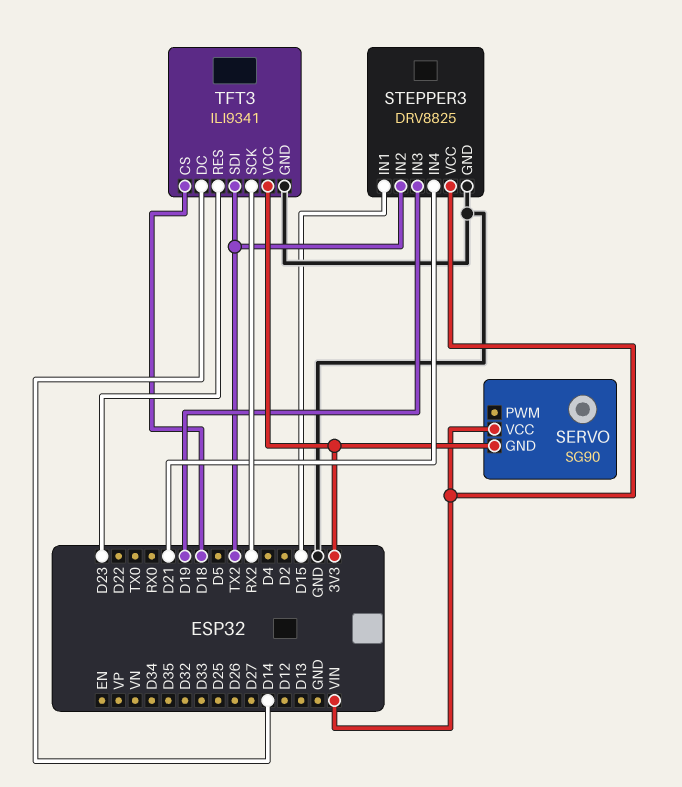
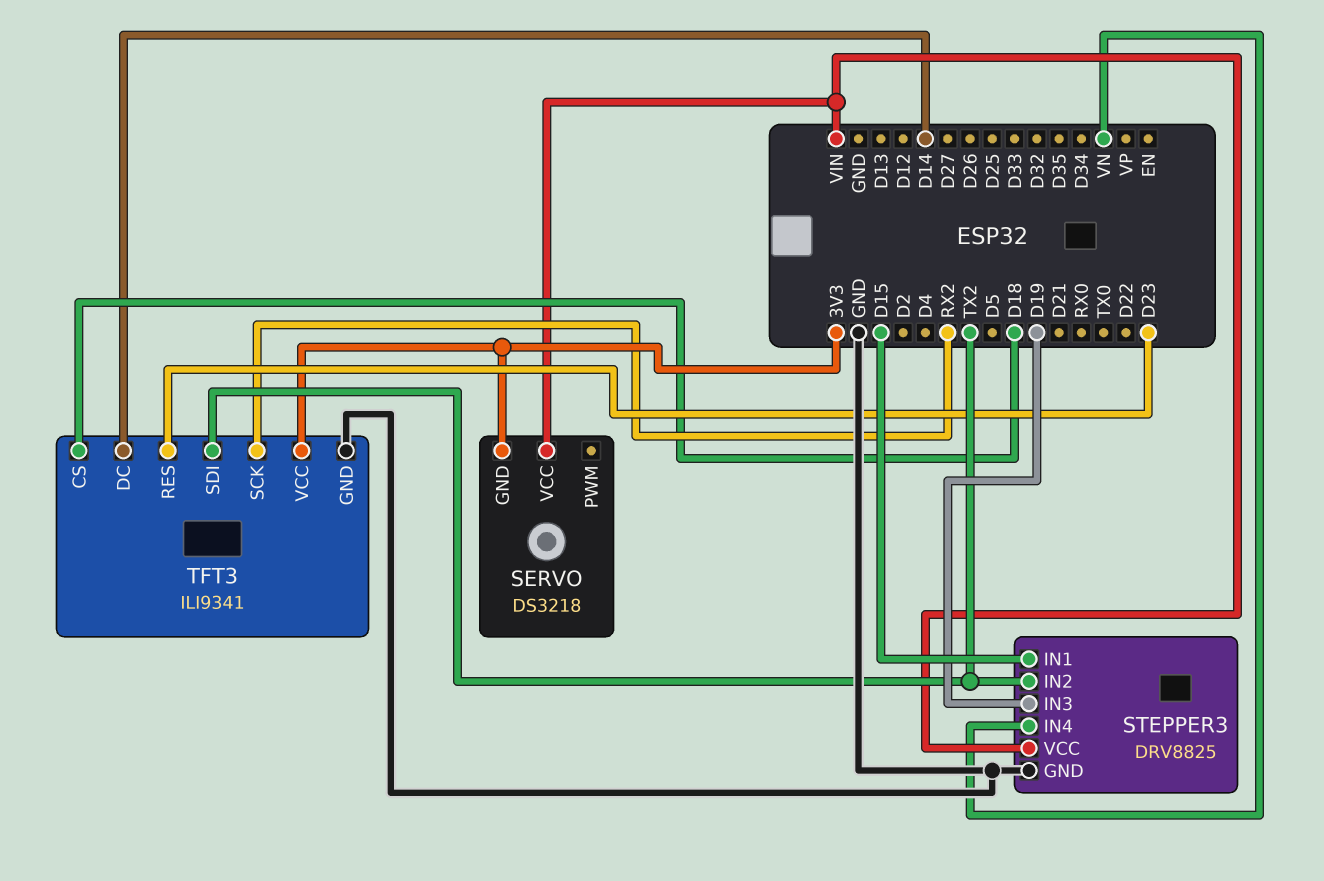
SERVO: SG90 -> DS3218
STEPPER3 pin IN4: D21 -> VN

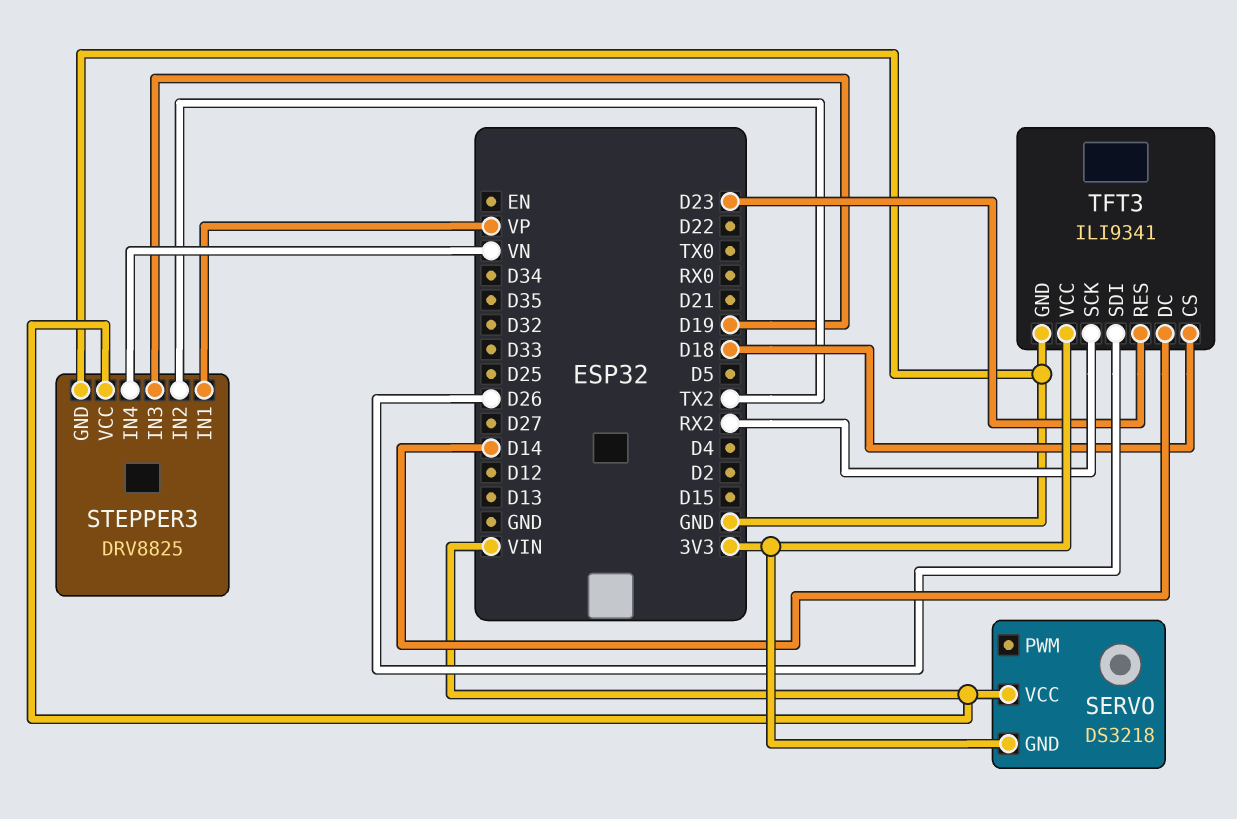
STEPPER3 pin IN1: D15 -> VP
TFT3 pin SDI: TX2 -> D26

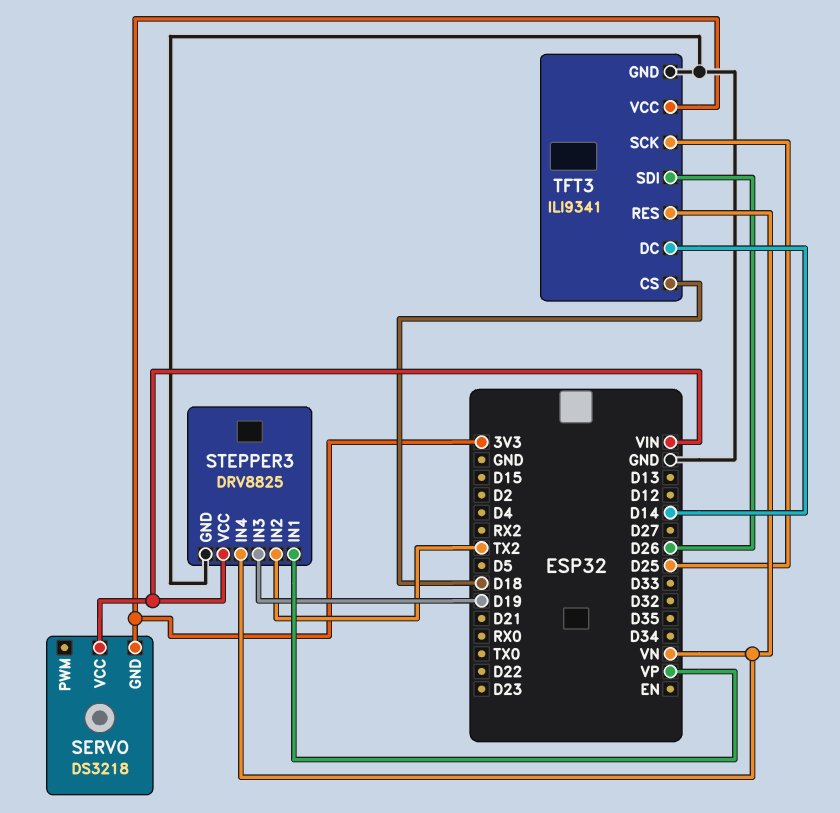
TFT3 pin RES: D23 -> VN
TFT3 pin SCK: RX2 -> D25

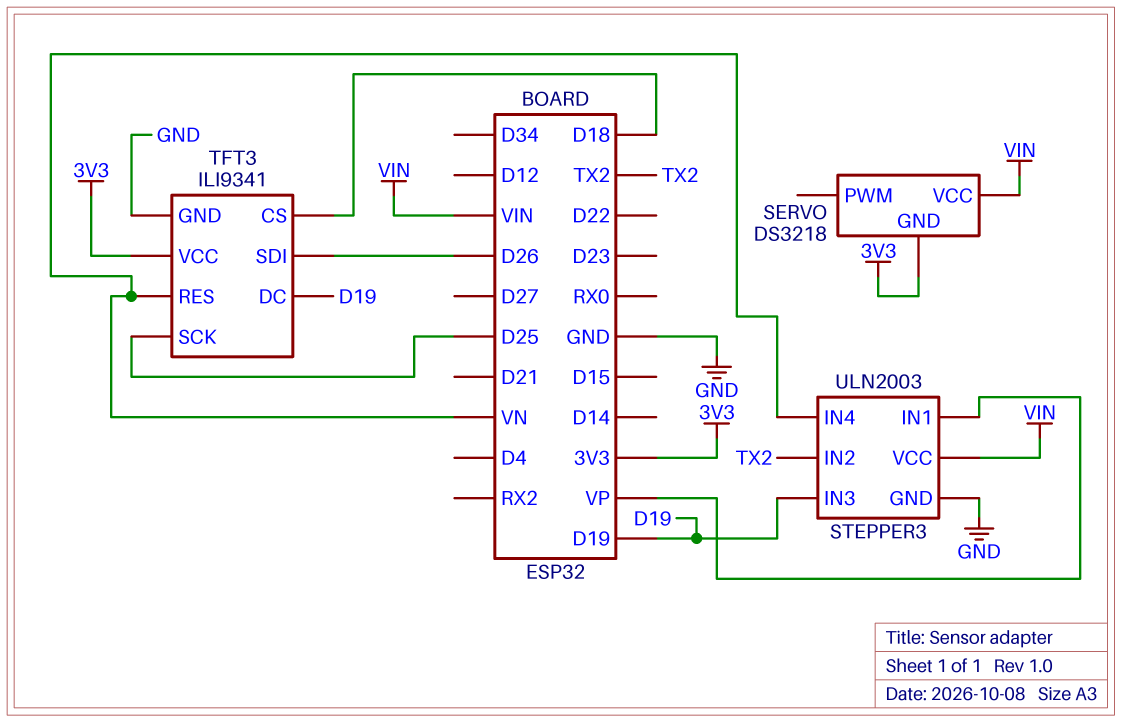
STEPPER3: DRV8825 -> ULN2003
TFT3 pin DC: D14 -> D19

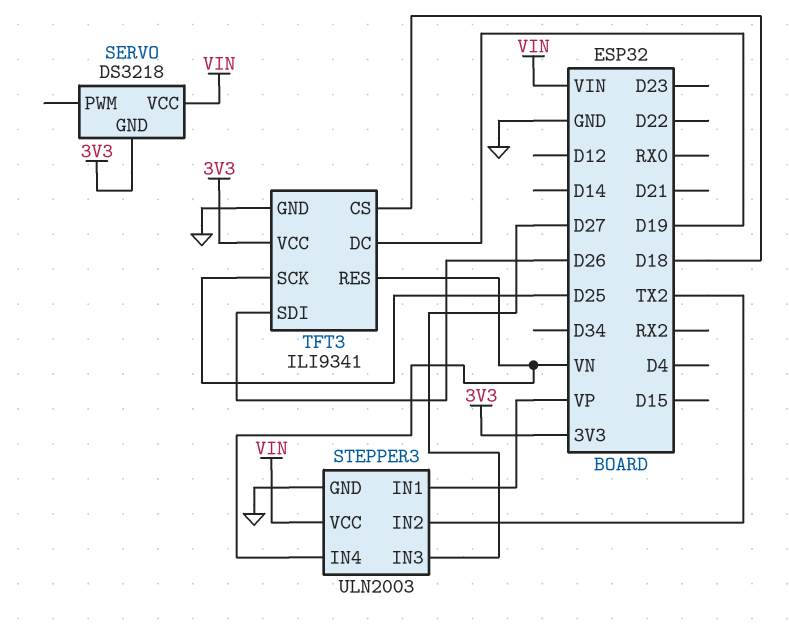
STEPPER3 pin IN3: D19 -> D27

